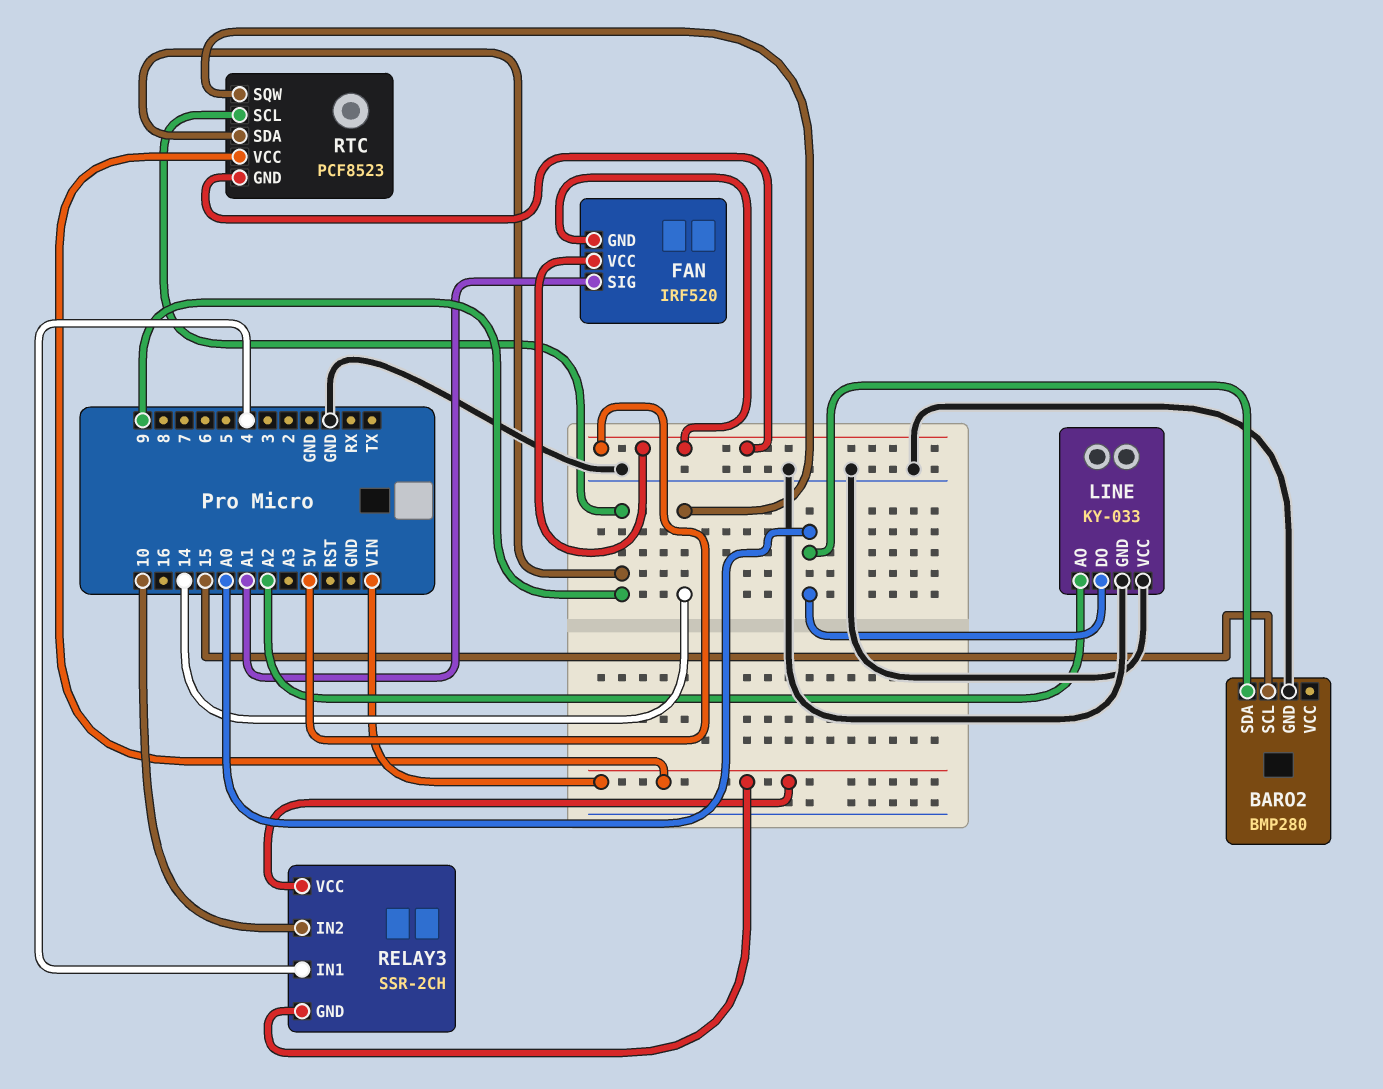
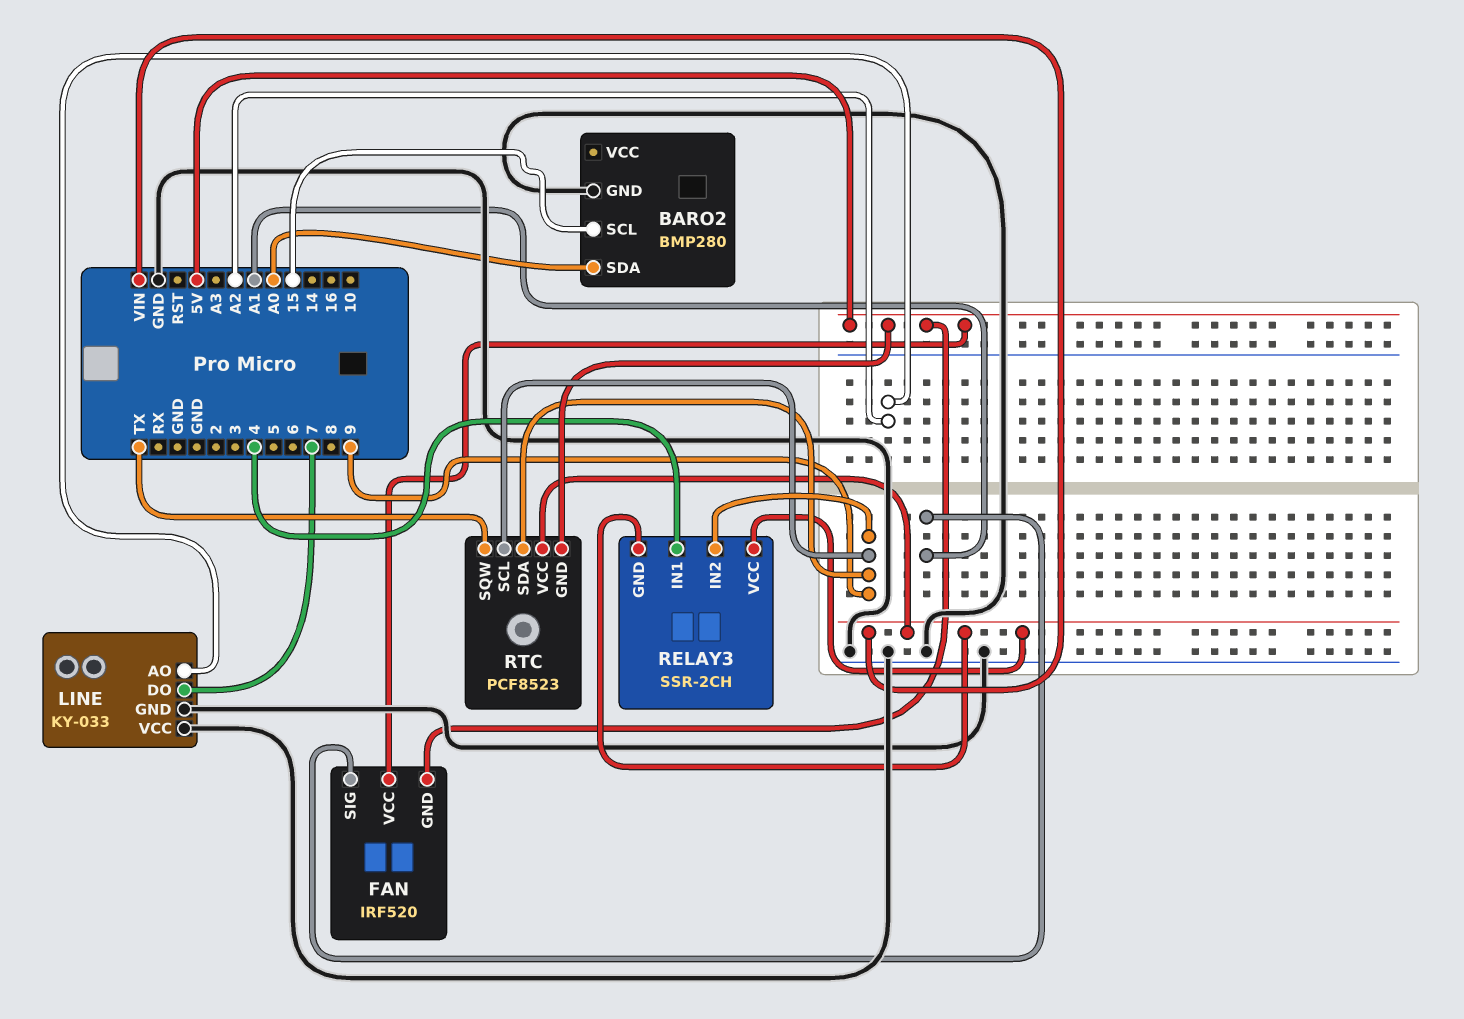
LINE pin DO: A0 -> 7
RELAY3 pin IN2: 10 -> 9
RTC pin SQW: 14 -> TX

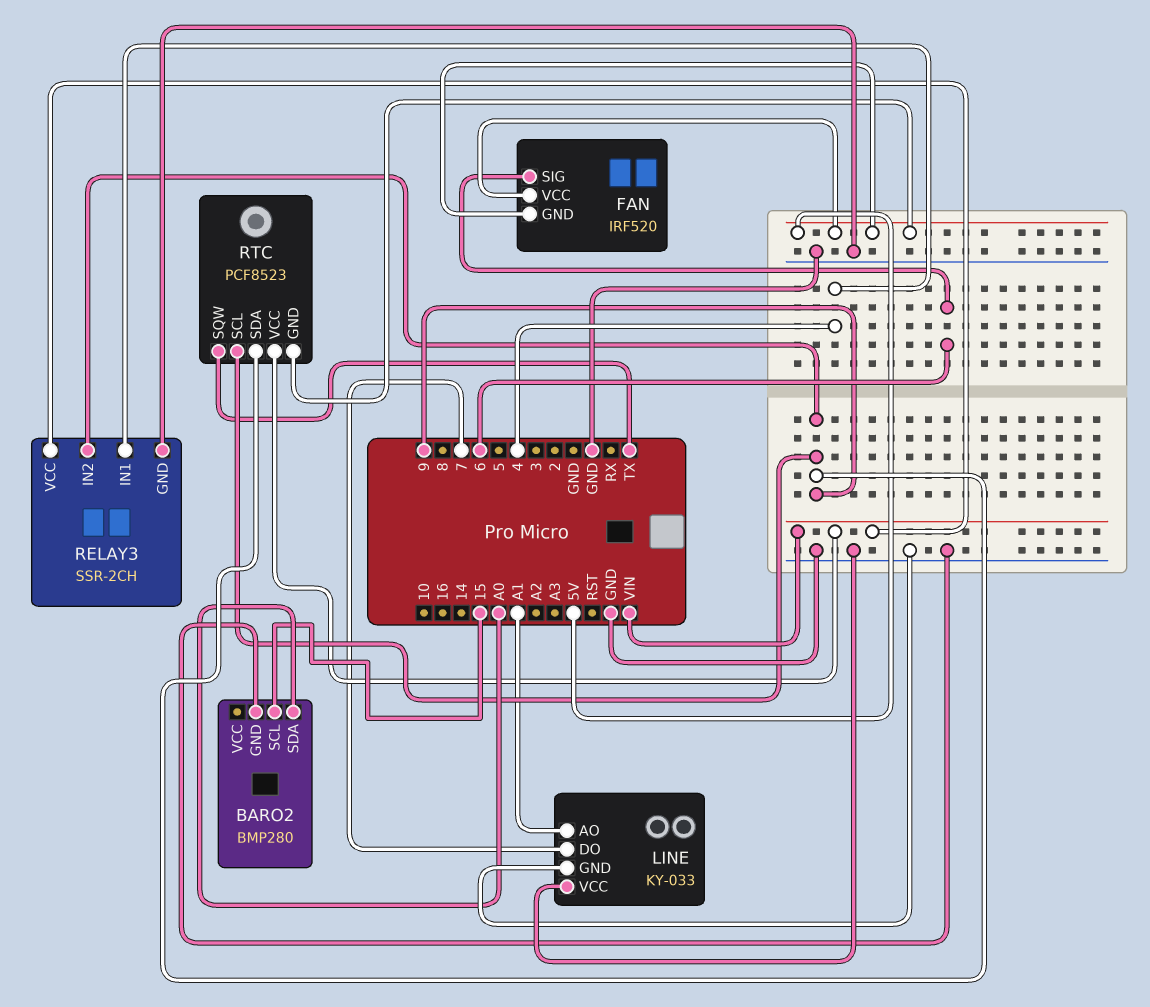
FAN pin SIG: A1 -> 6
LINE pin AO: A2 -> A1
RELAY3 pin GND: VIN -> GND

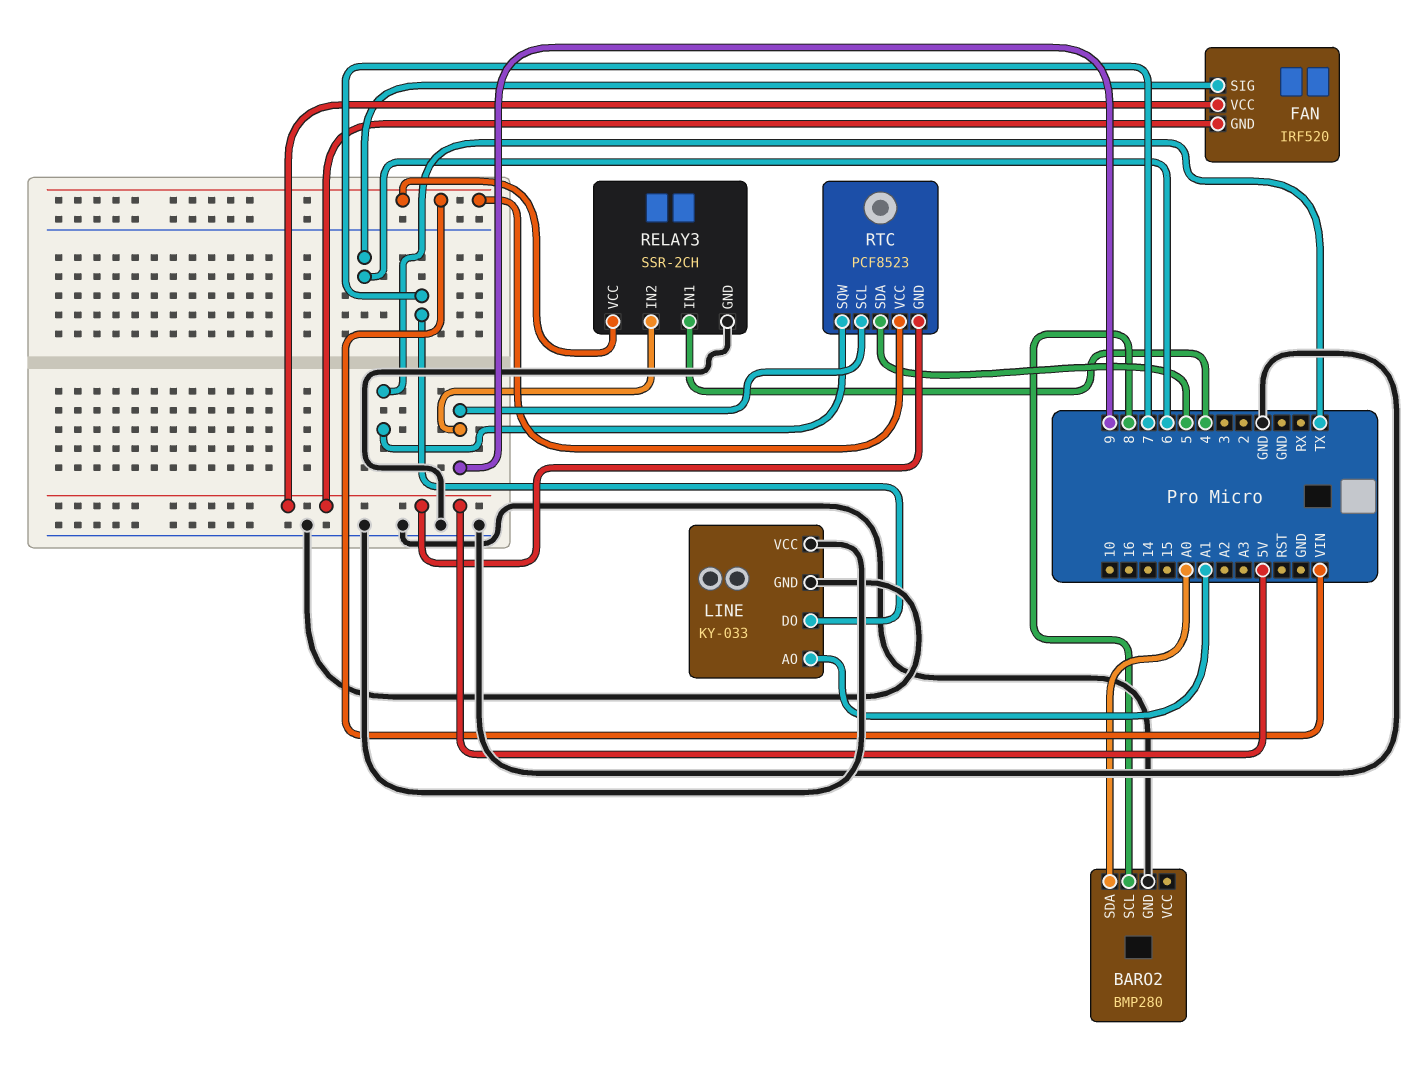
BARO2 pin SCL: 15 -> 8
RTC pin SDA: 9 -> 5

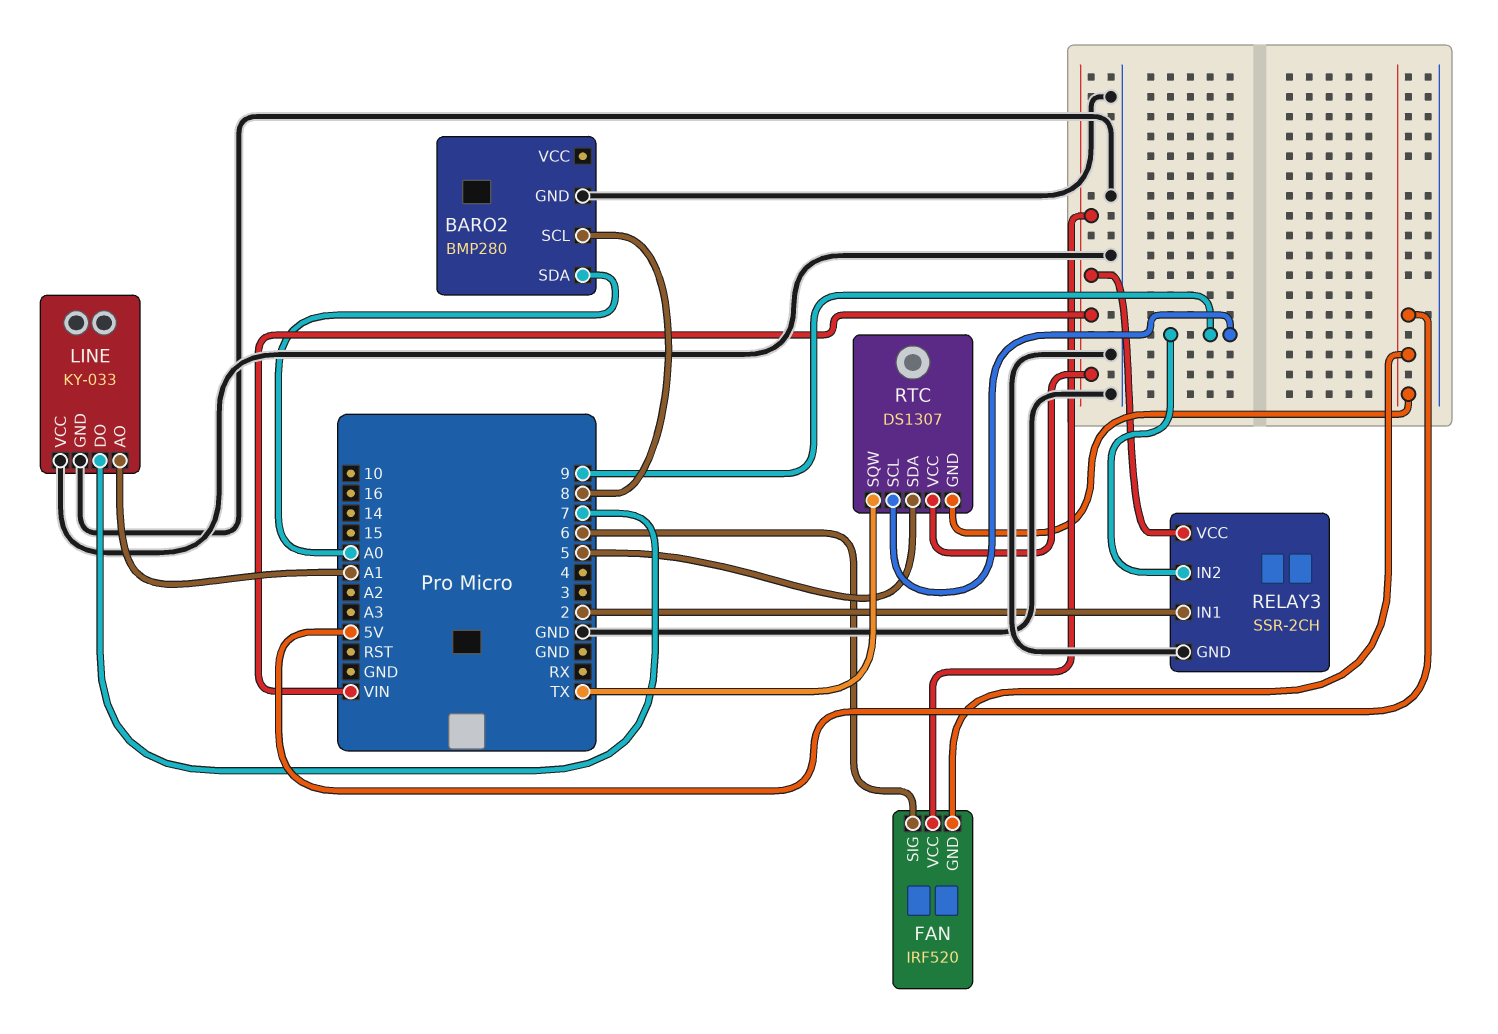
FAN pin VCC: 5V -> VIN
RELAY3 pin IN1: 4 -> 2
RTC: PCF8523 -> DS1307

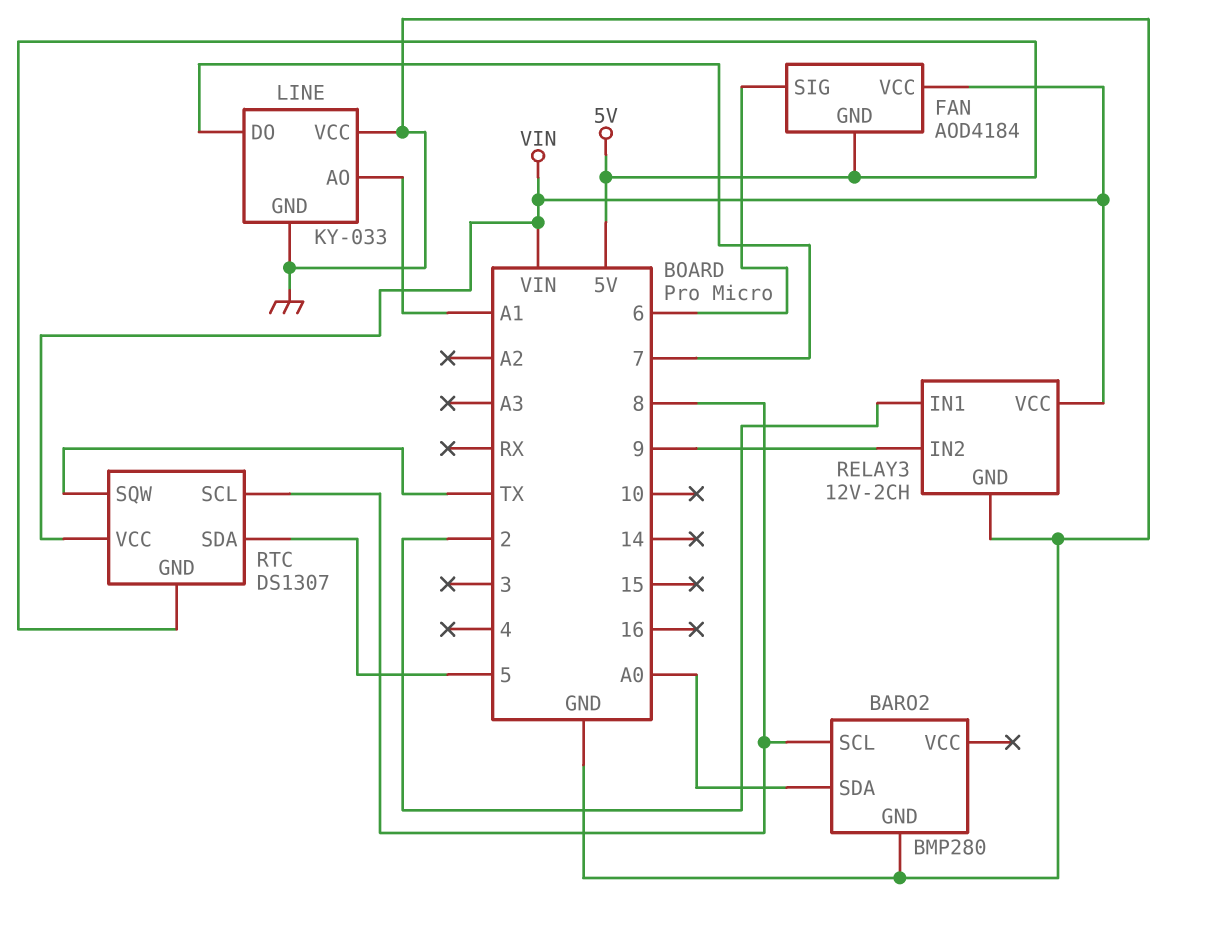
FAN: IRF520 -> AOD4184
RELAY3: SSR-2CH -> 12V-2CH
RTC pin SCL: 9 -> 8

